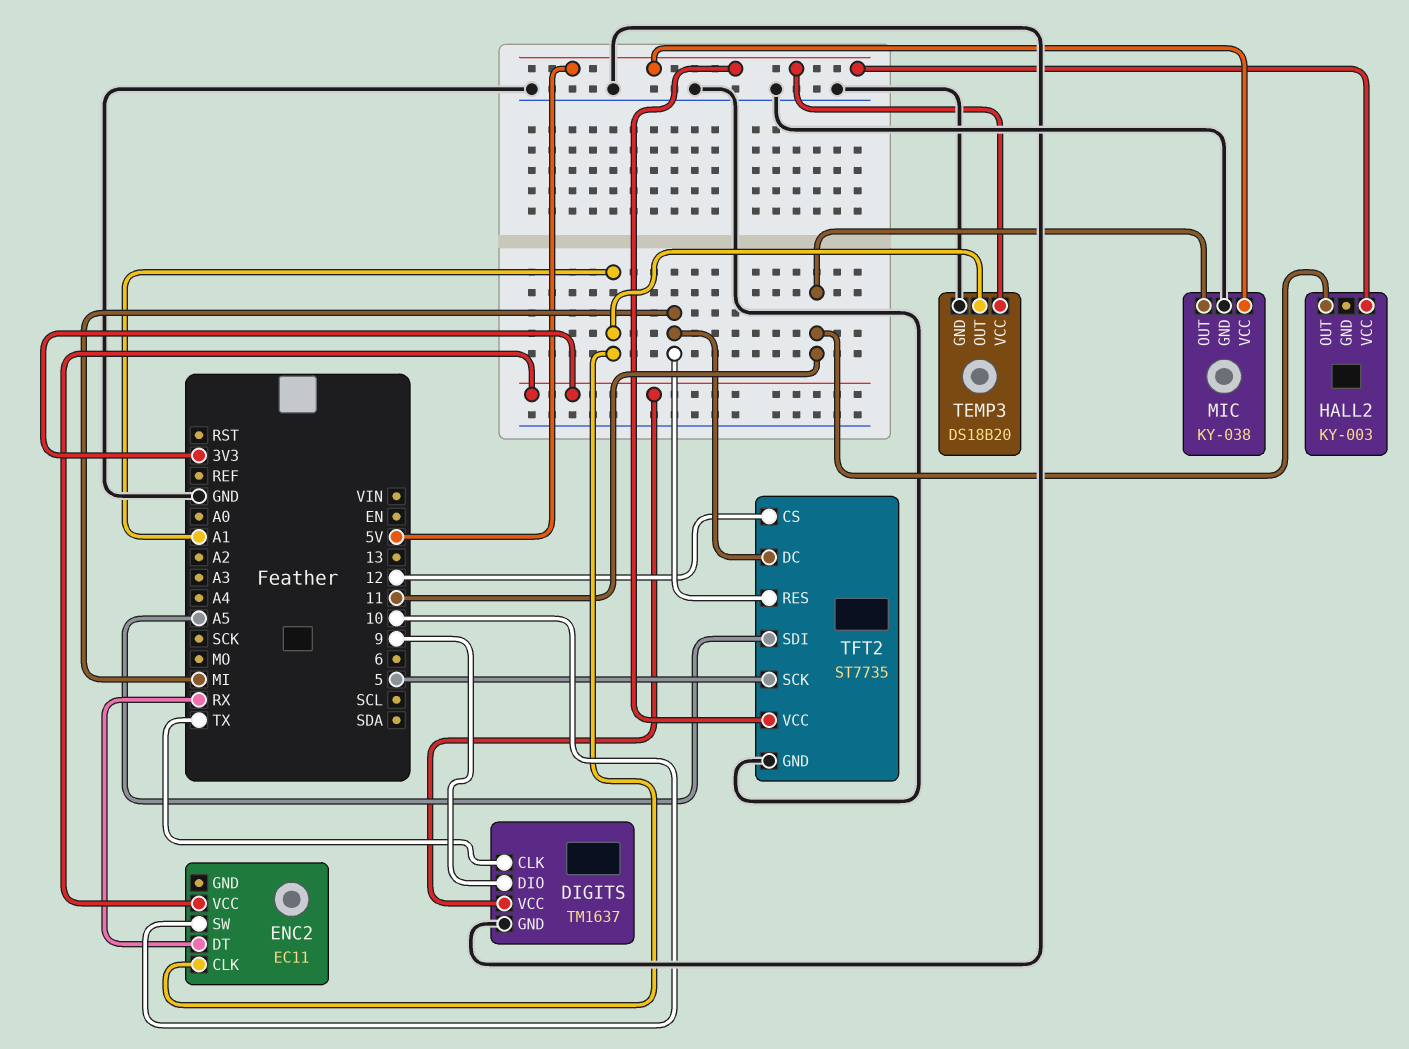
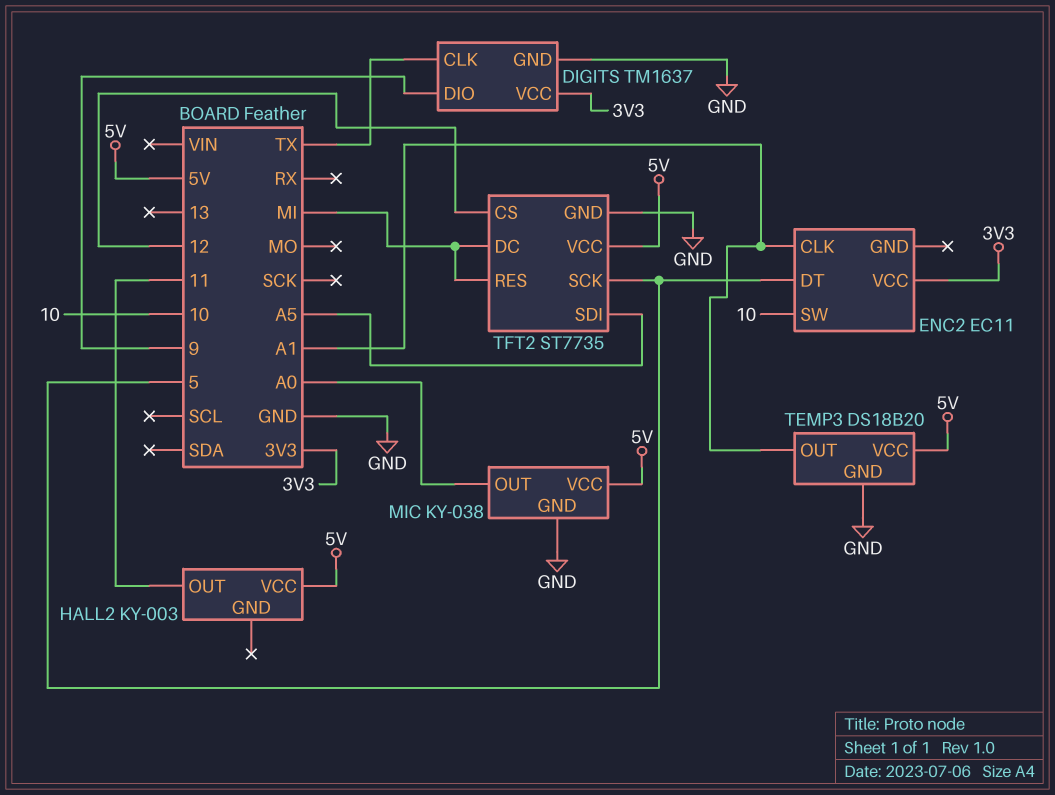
ENC2 pin DT: RX -> 5
MIC pin OUT: 11 -> A0

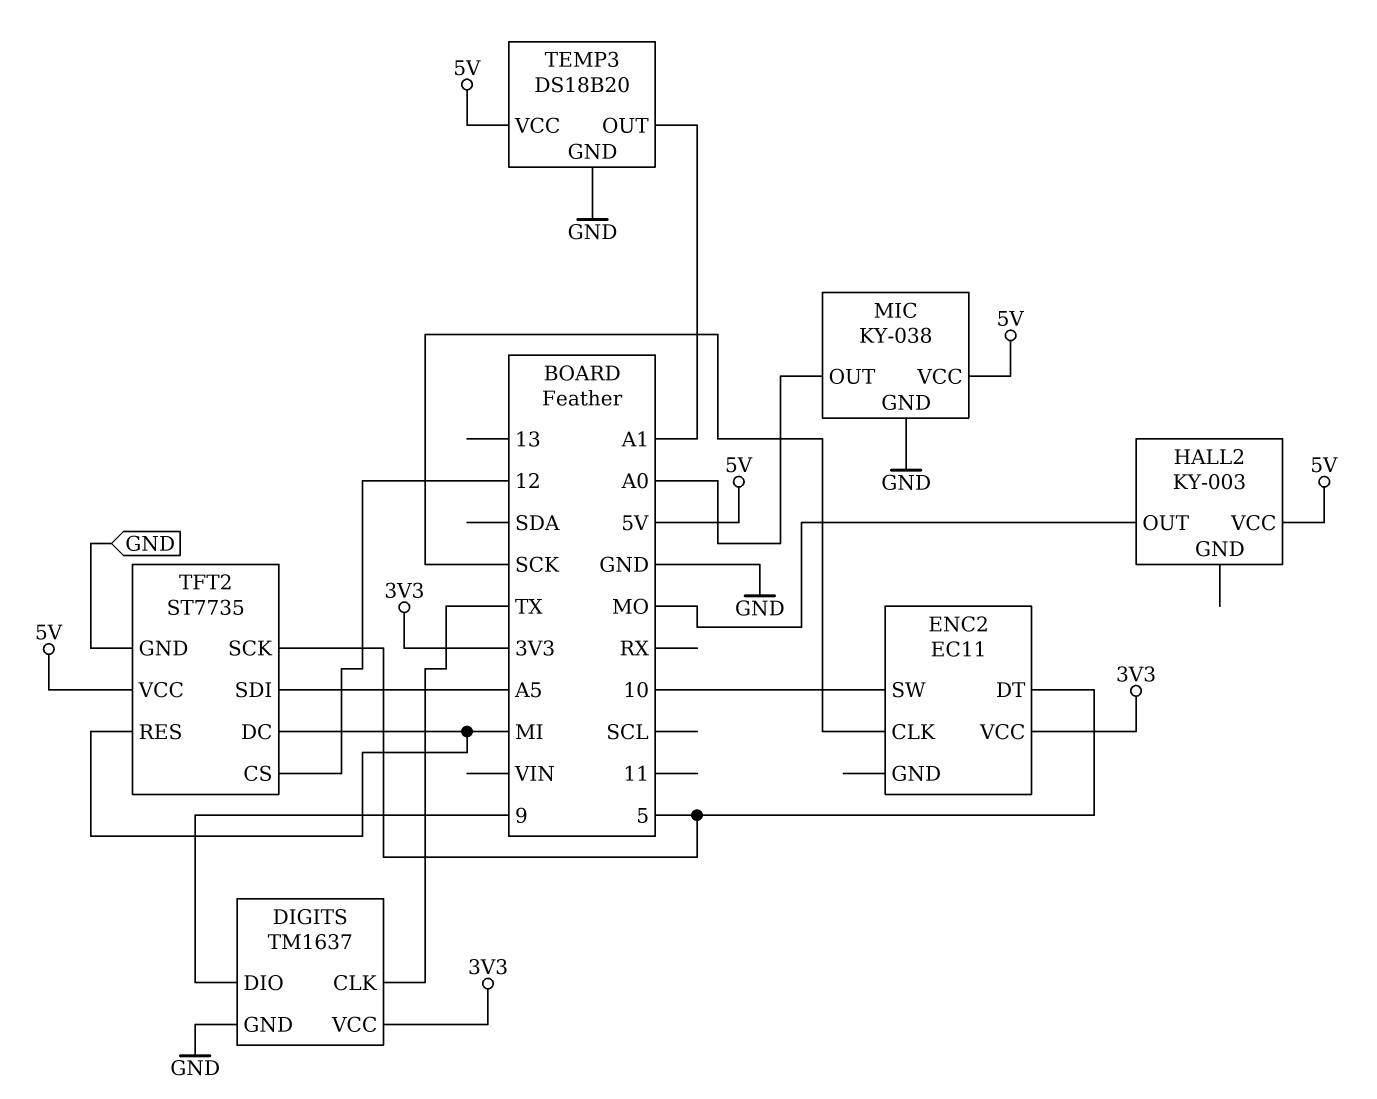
ENC2 pin CLK: A1 -> SCK
HALL2 pin OUT: 11 -> MO

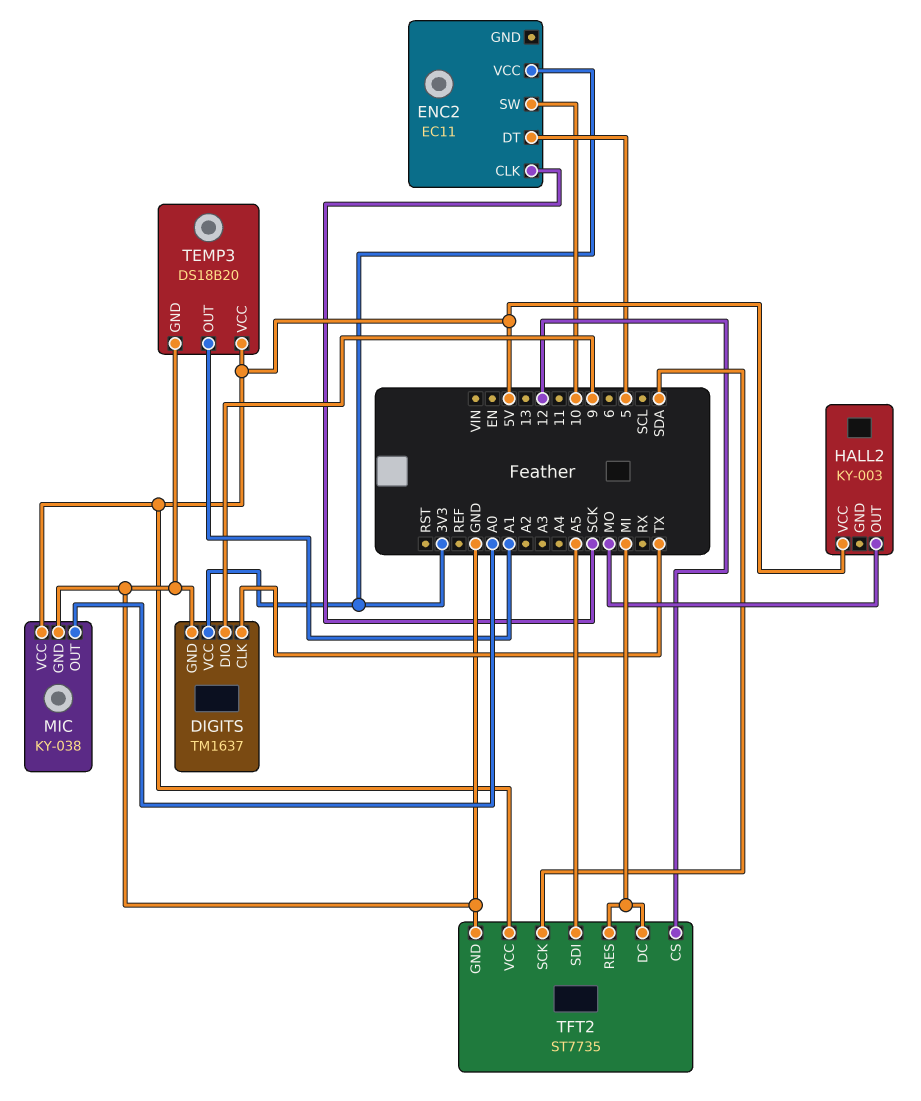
TFT2 pin SCK: 5 -> SDA

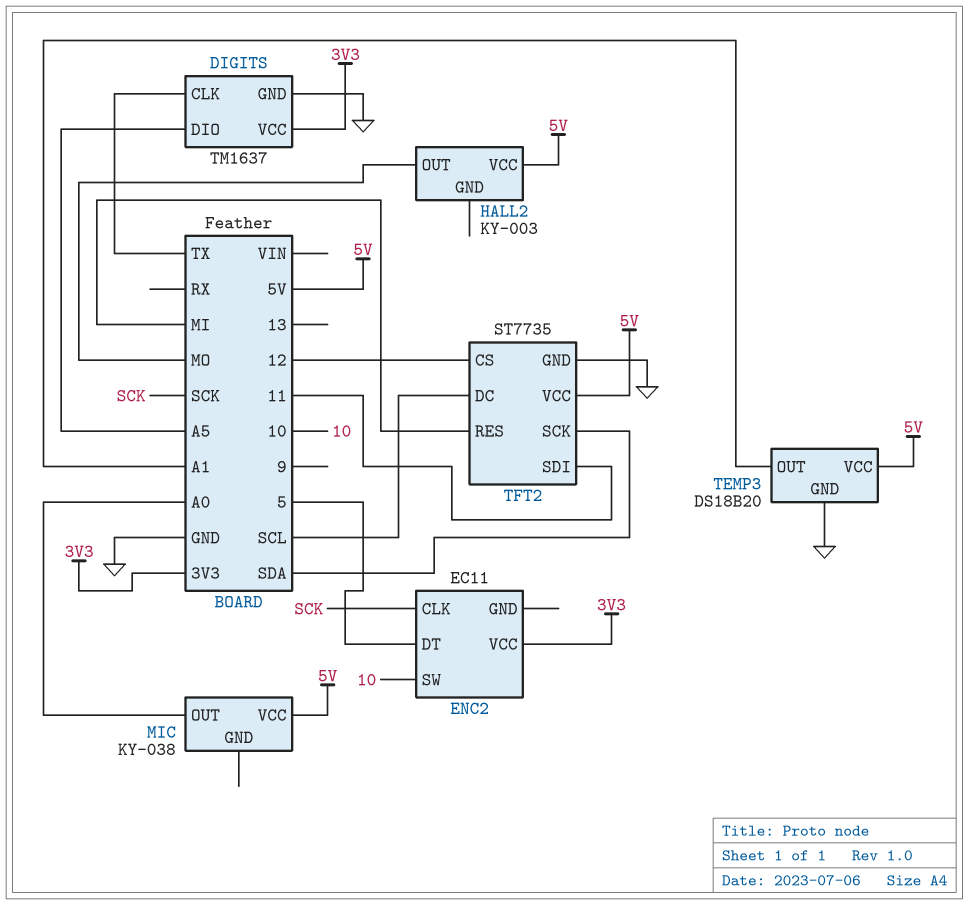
DIGITS pin DIO: 9 -> A5
MIC pin GND: GND -> none
TFT2 pin DC: MI -> SCL
TFT2 pin SDI: A5 -> 11

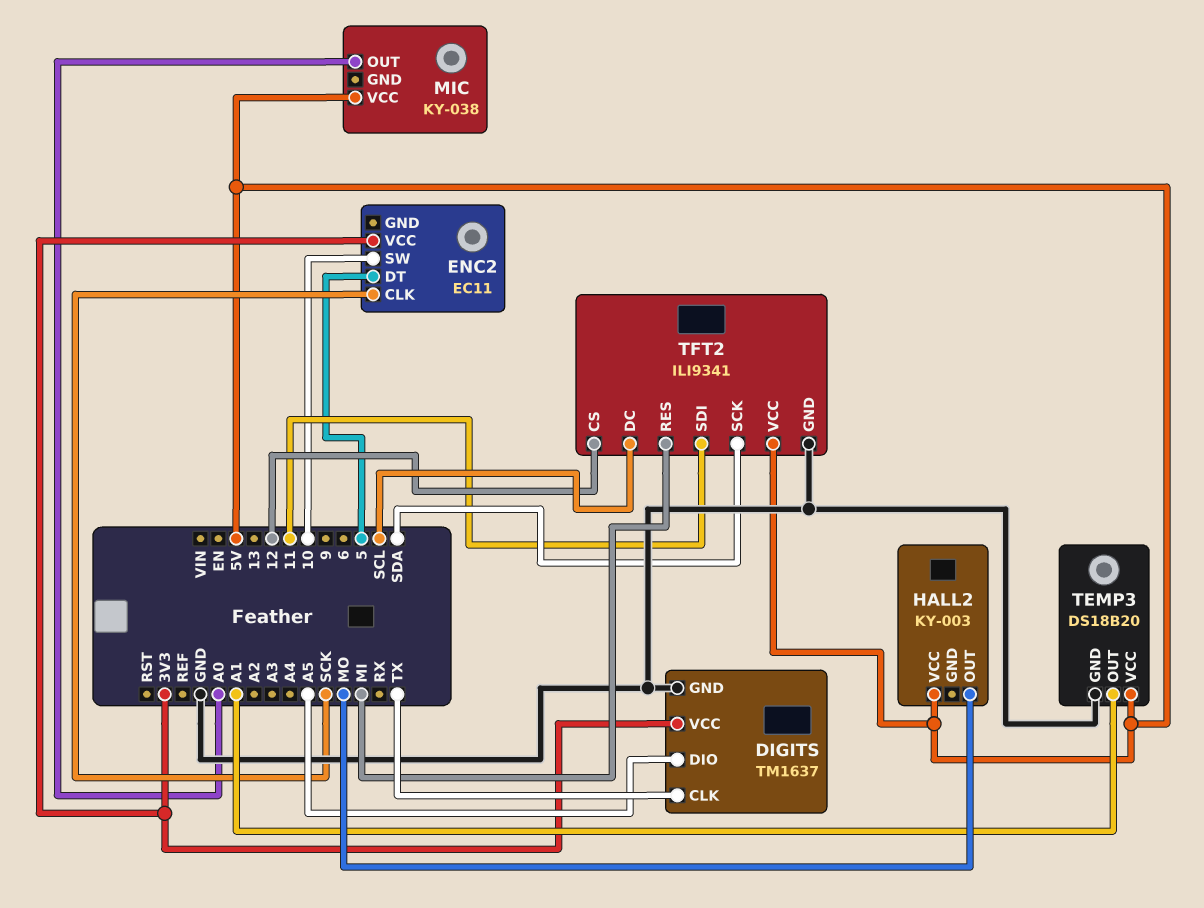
TFT2: ST7735 -> ILI9341

